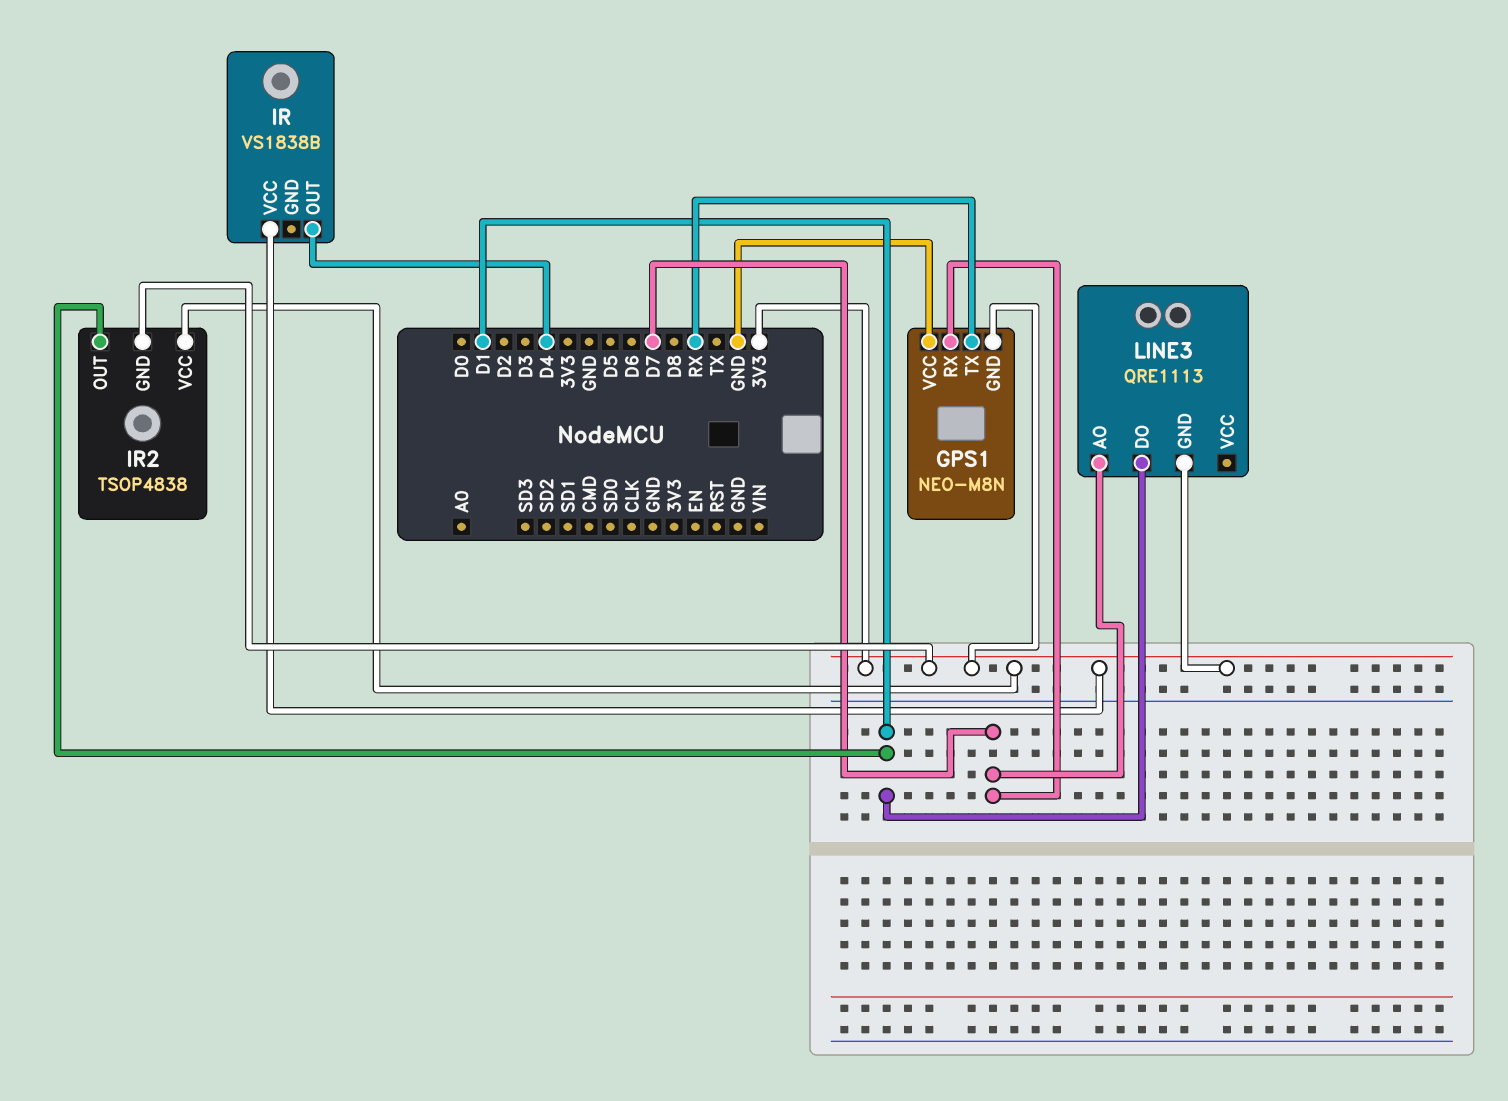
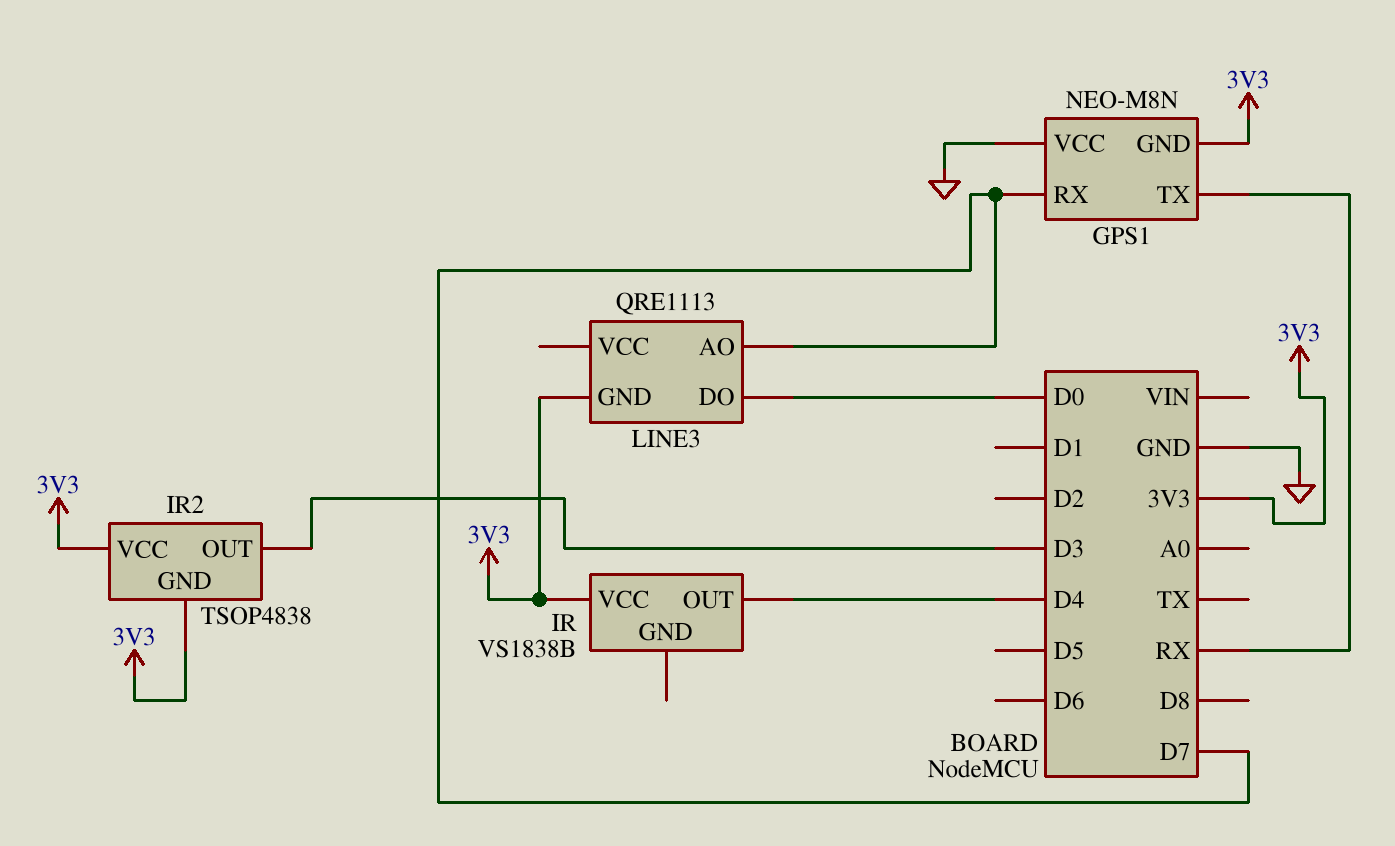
IR2 pin OUT: D1 -> D3
LINE3 pin DO: D1 -> D0

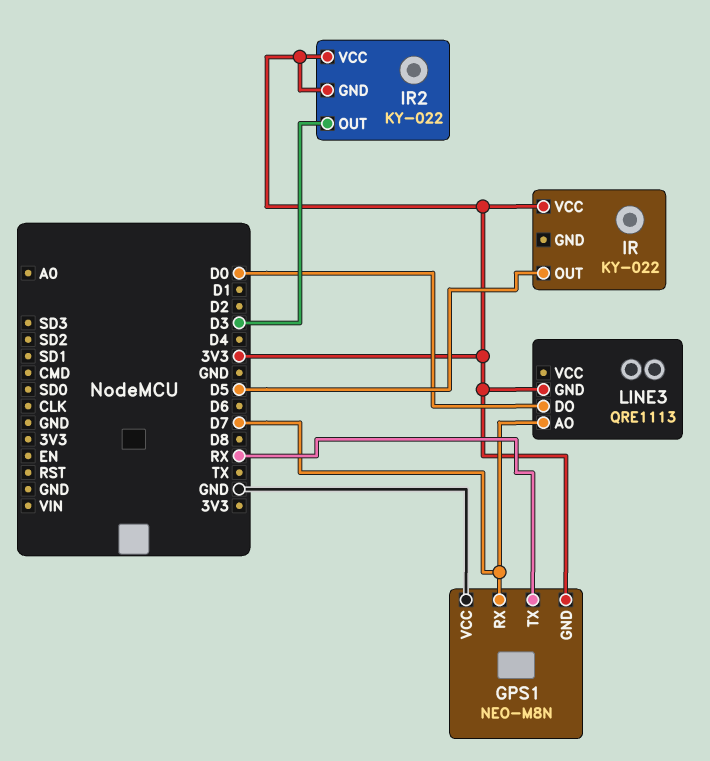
IR: VS1838B -> KY-022
IR pin OUT: D4 -> D5
IR2: TSOP4838 -> KY-022

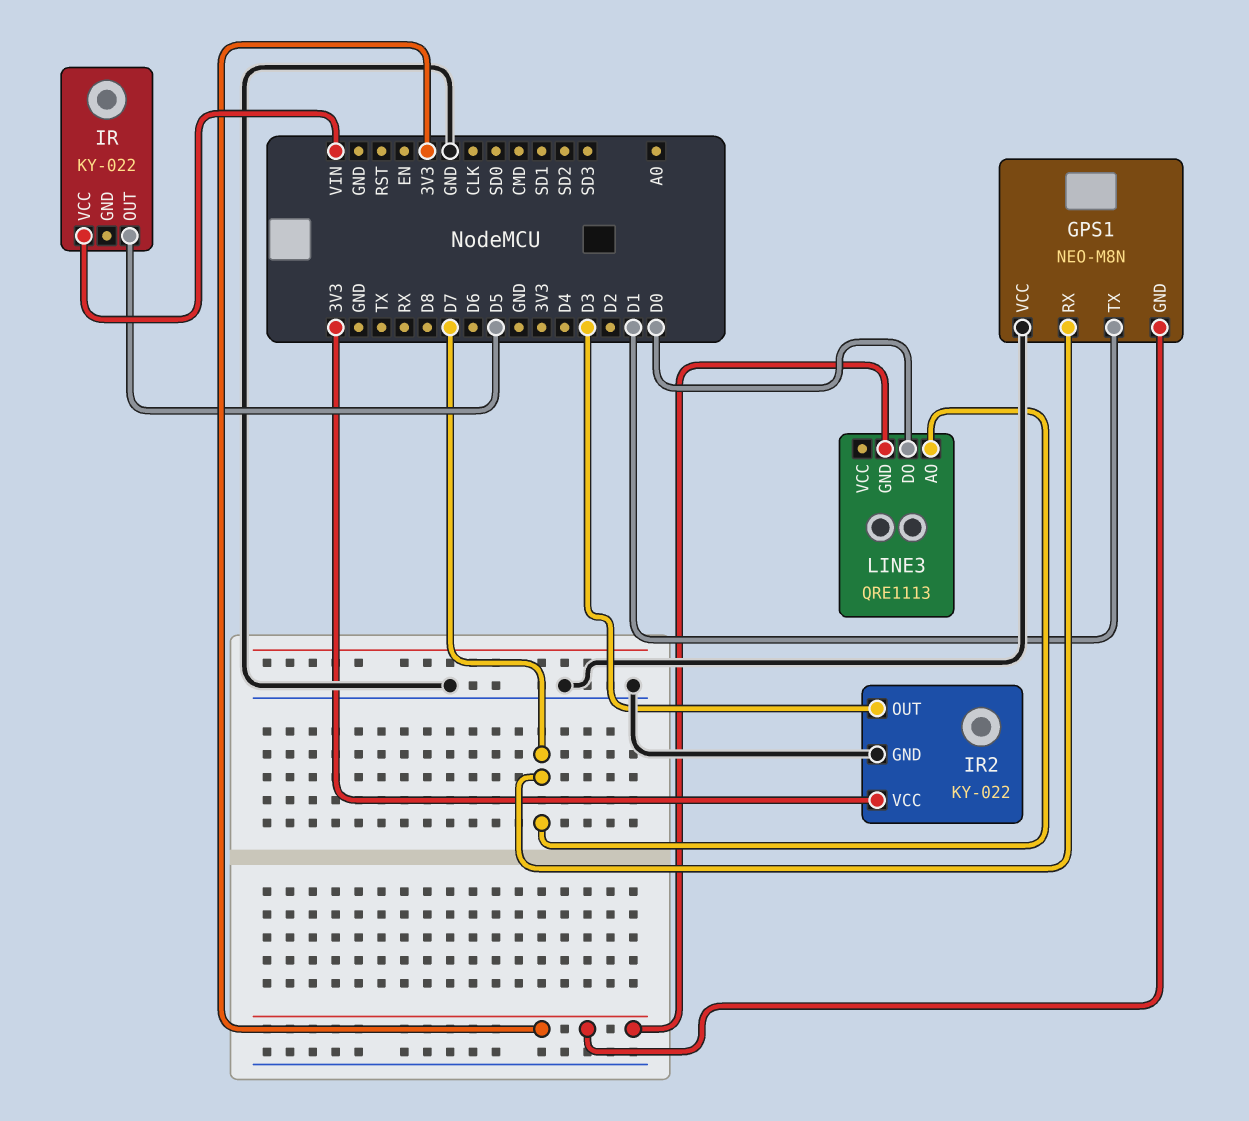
GPS1 pin TX: RX -> D1
IR pin VCC: 3V3 -> VIN
IR2 pin GND: 3V3 -> GND

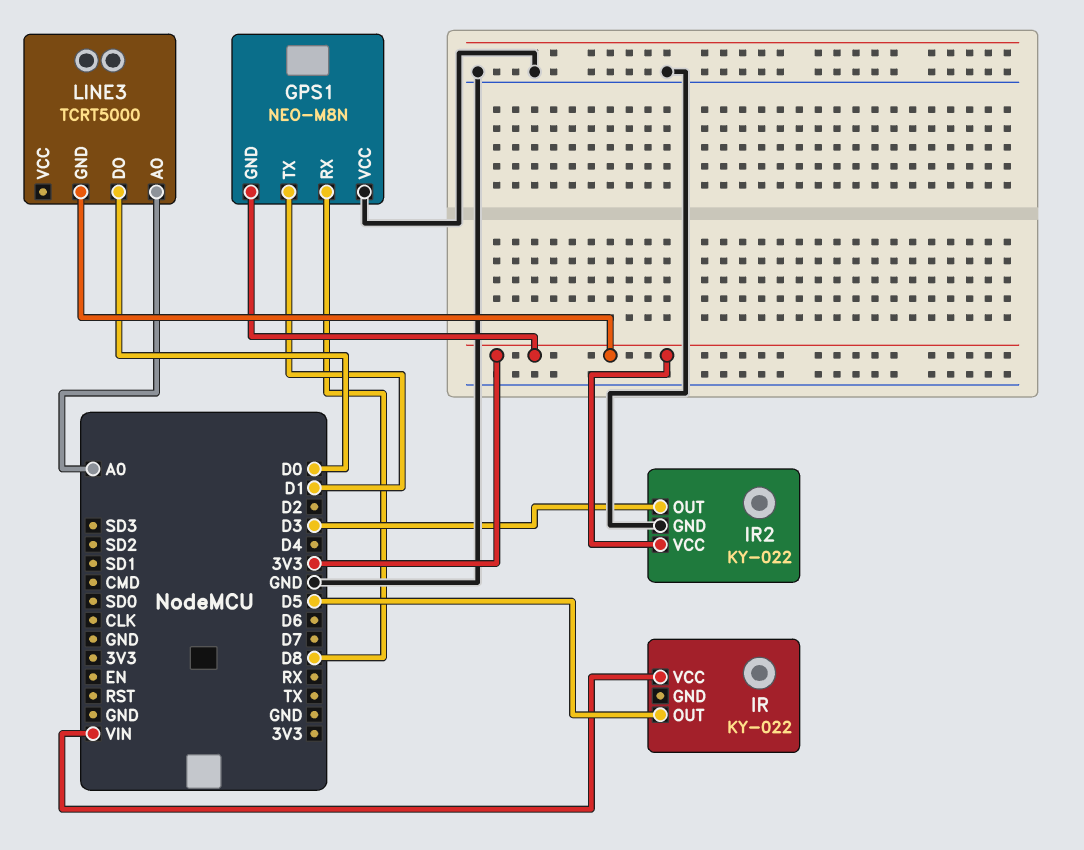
GPS1 pin RX: D7 -> D8
LINE3: QRE1113 -> TCRT5000
LINE3 pin AO: D7 -> A0

